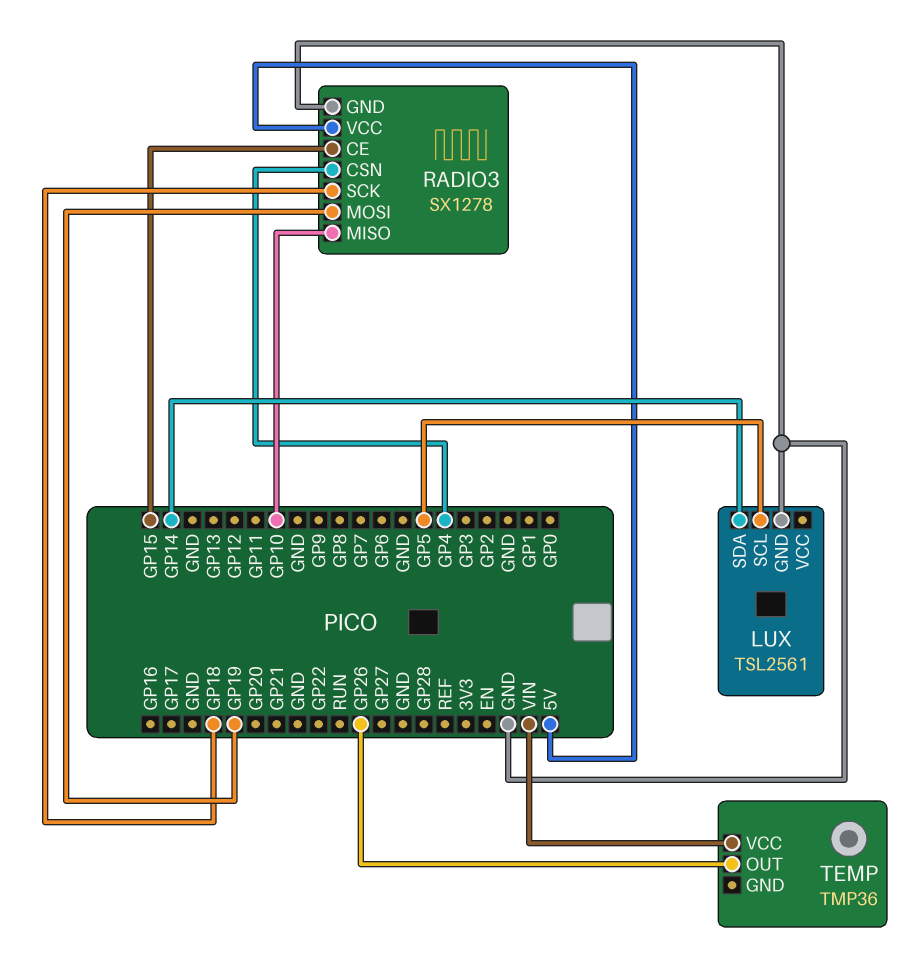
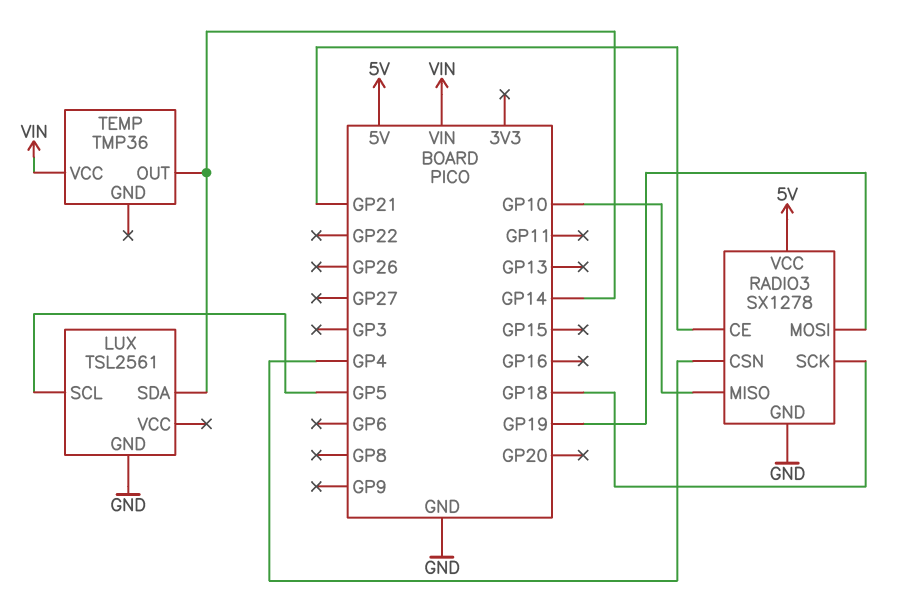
RADIO3 pin CE: GP15 -> GP21
TEMP pin OUT: GP26 -> GP14

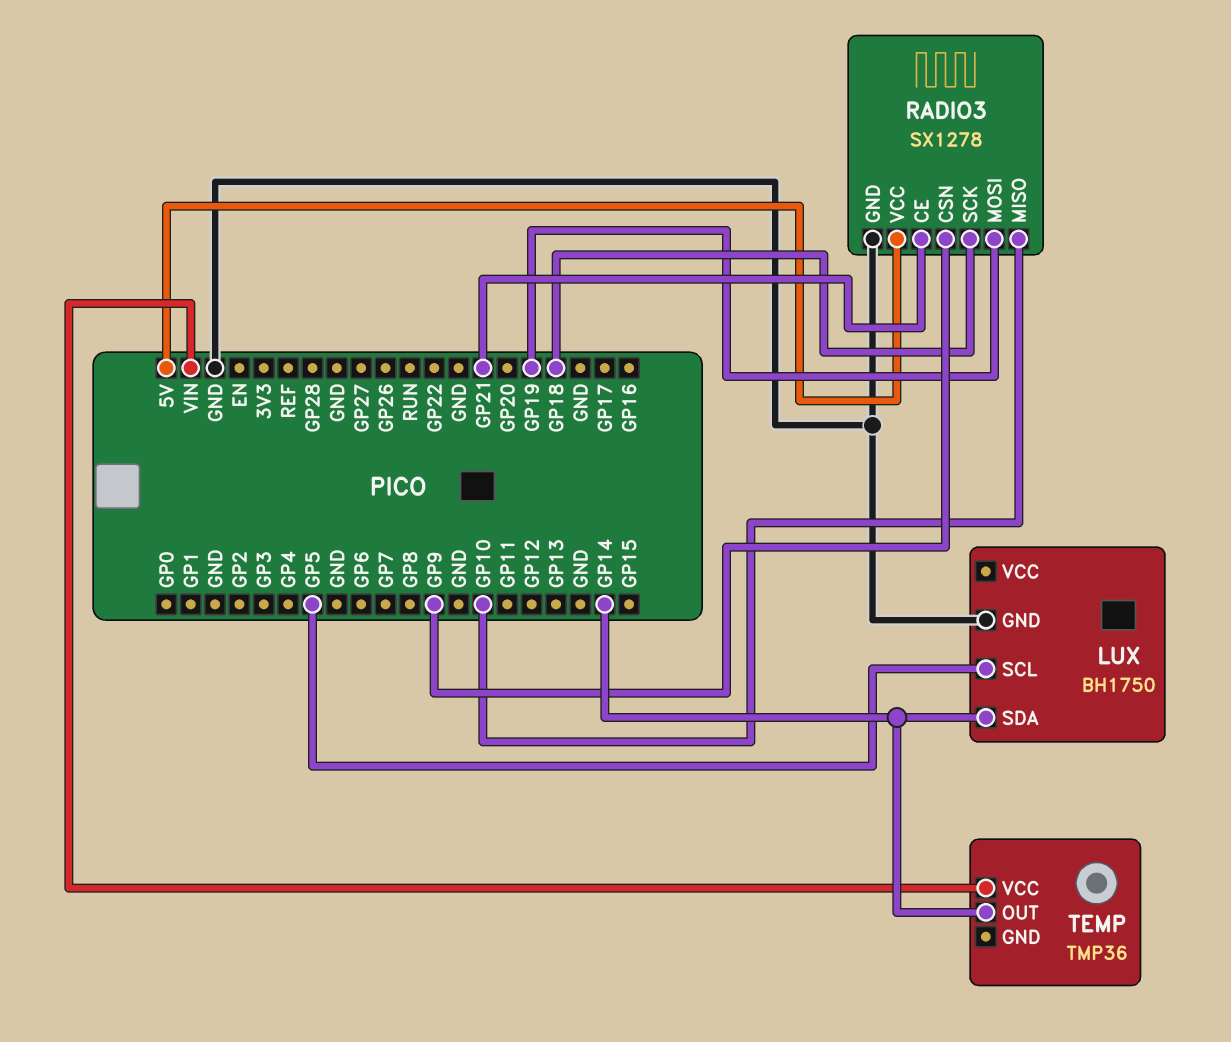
LUX: TSL2561 -> BH1750
RADIO3 pin CSN: GP4 -> GP9

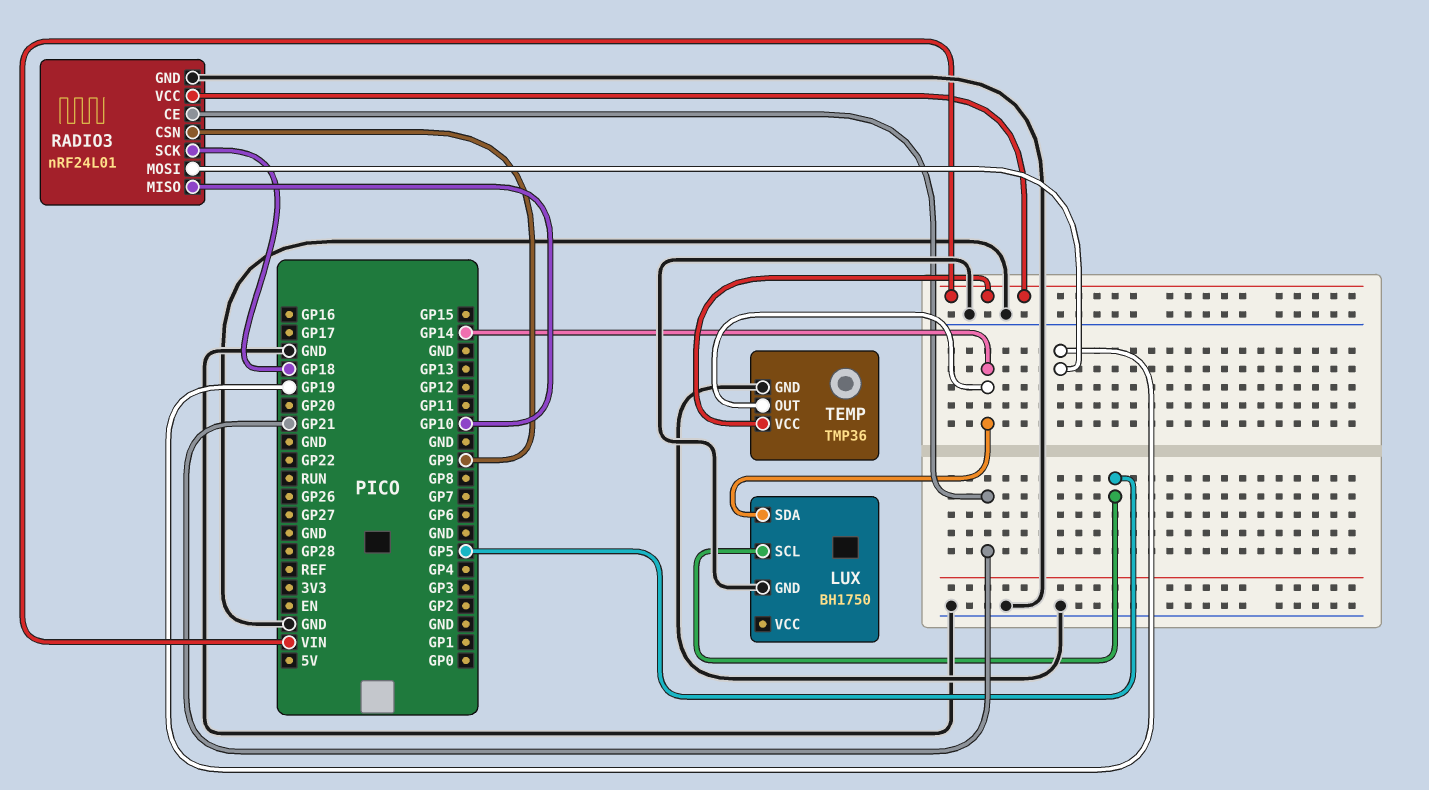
RADIO3: SX1278 -> nRF24L01
RADIO3 pin VCC: 5V -> VIN
TEMP pin GND: none -> GND

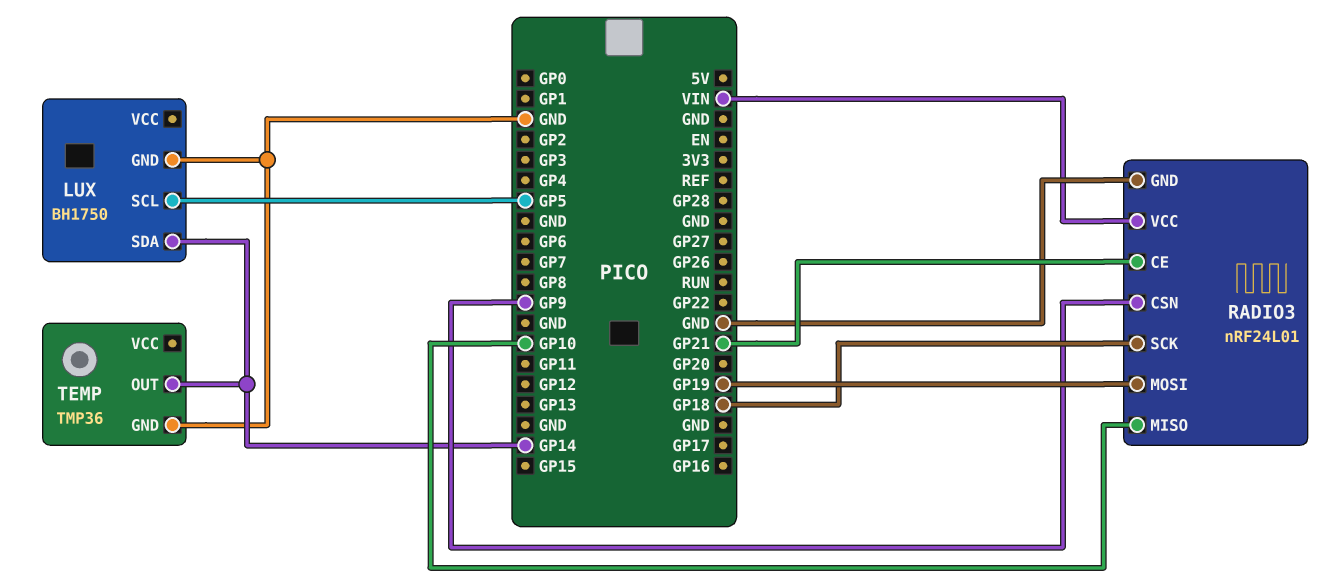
TEMP pin VCC: VIN -> none

